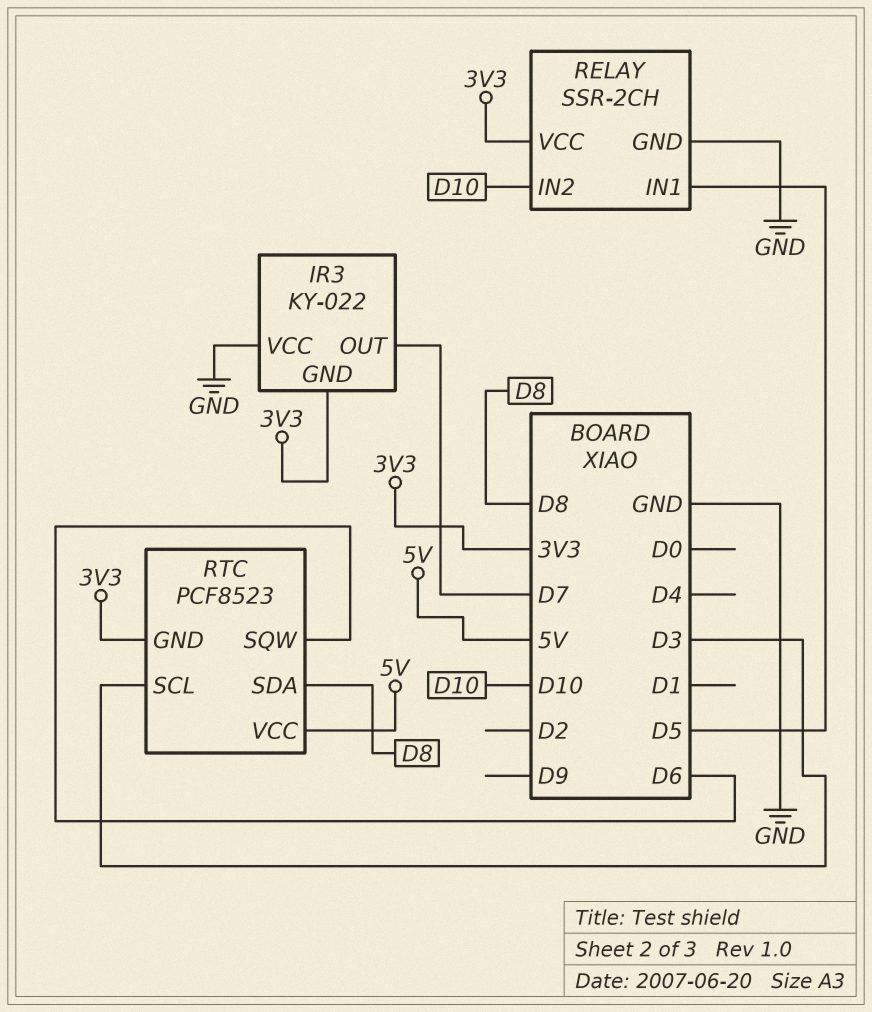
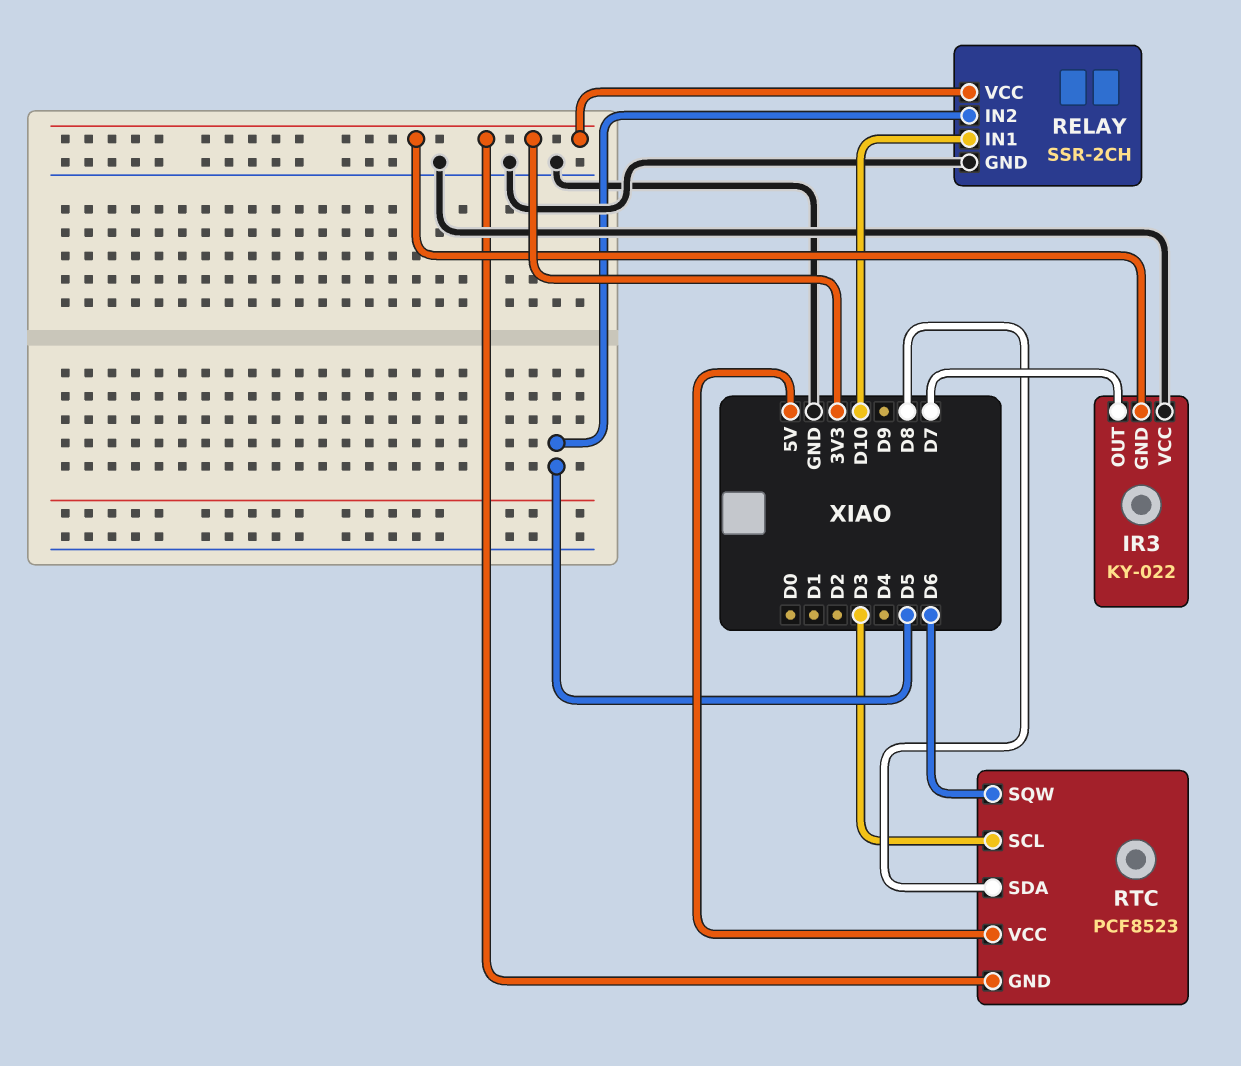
RELAY pin IN1: D5 -> D10
RELAY pin IN2: D10 -> D5

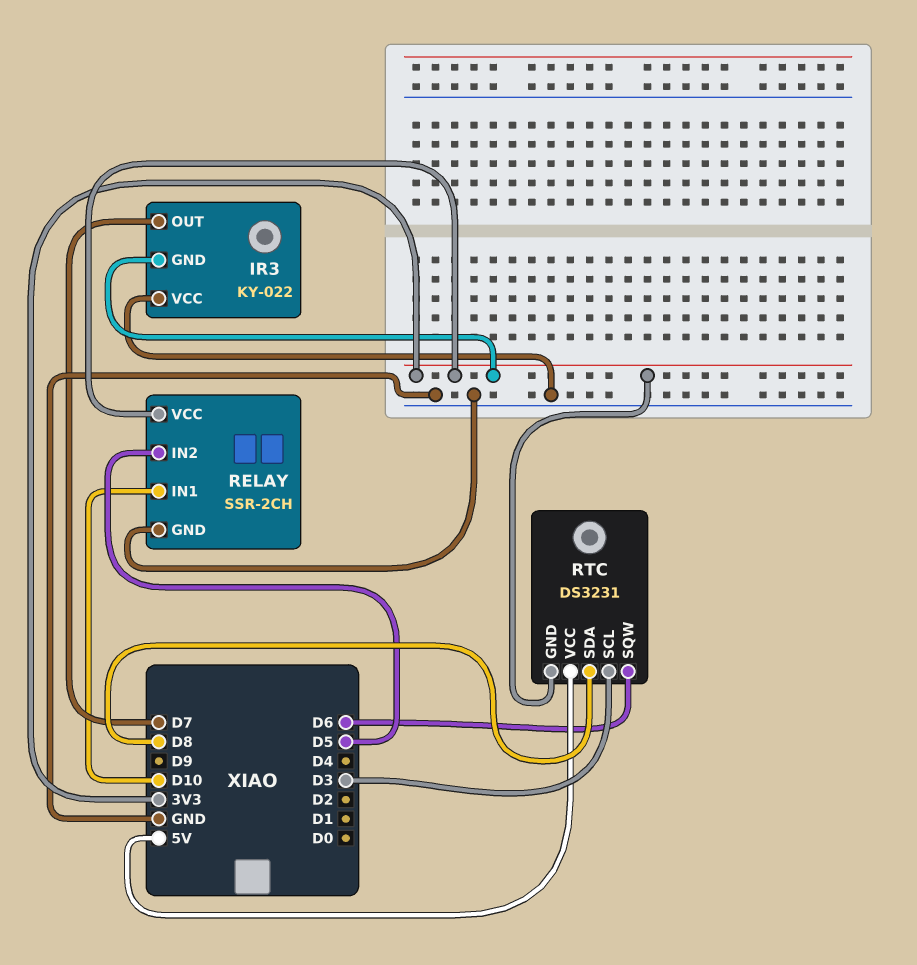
RTC: PCF8523 -> DS3231

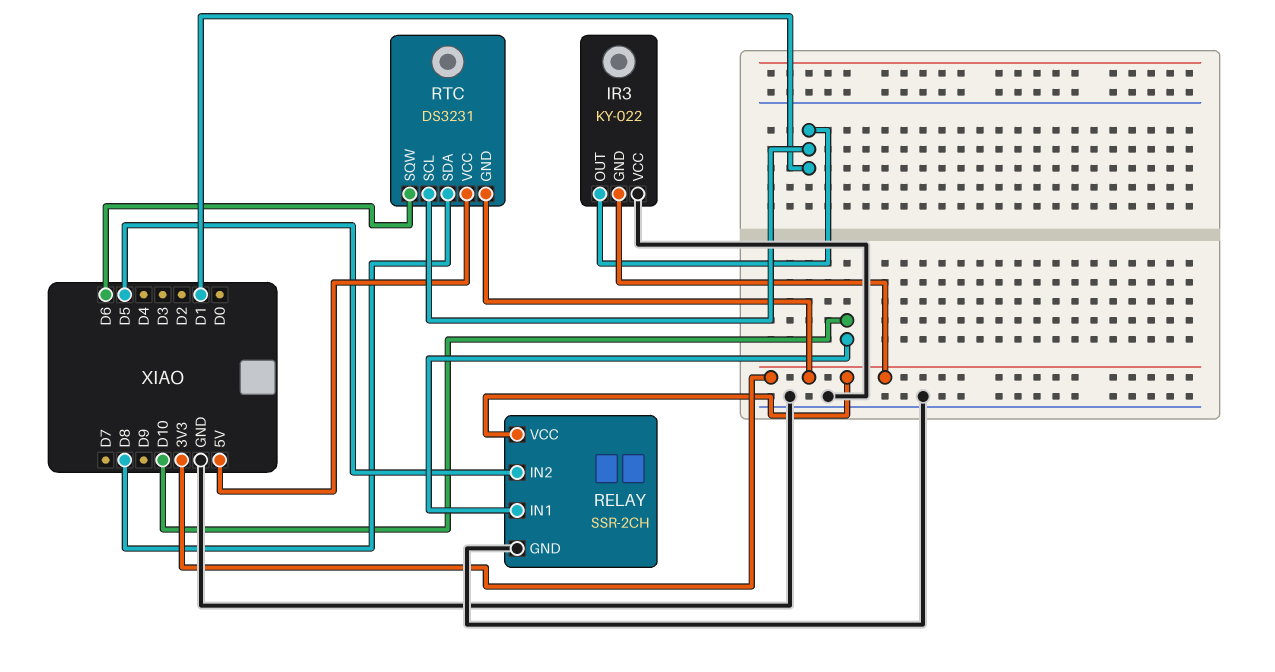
IR3 pin OUT: D7 -> D1
RTC pin SCL: D3 -> D1

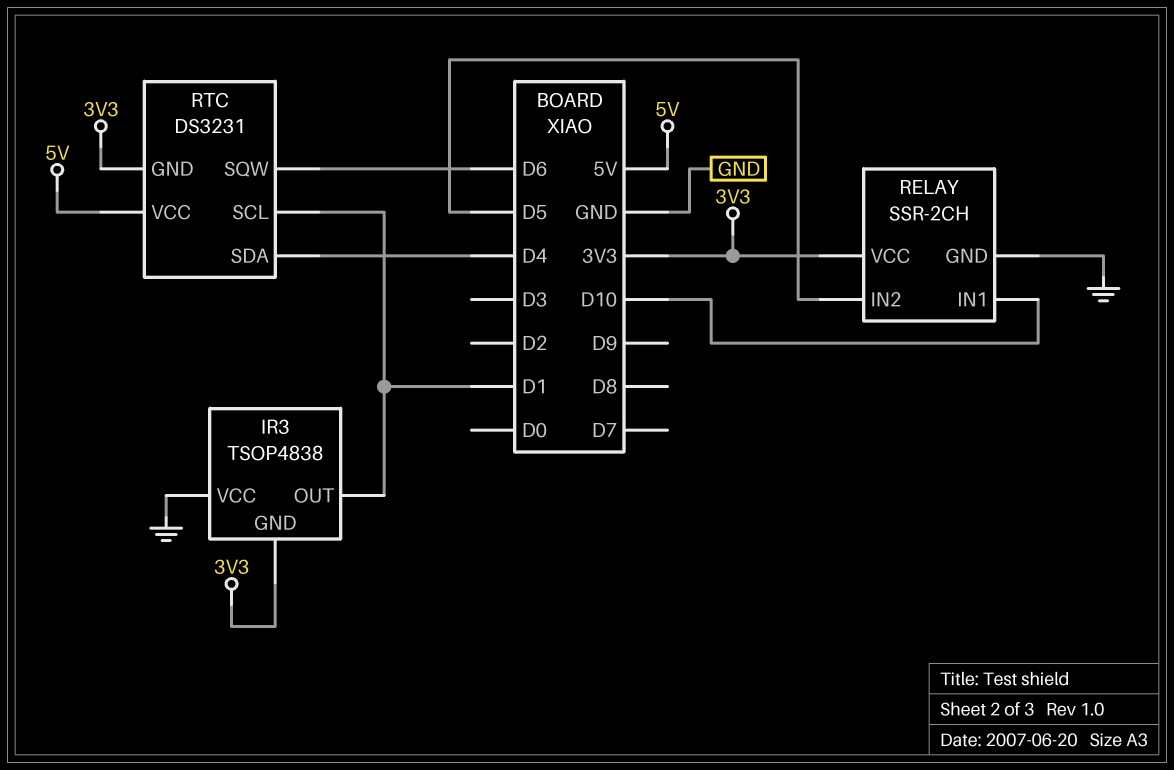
IR3: KY-022 -> TSOP4838
RTC pin SDA: D8 -> D4

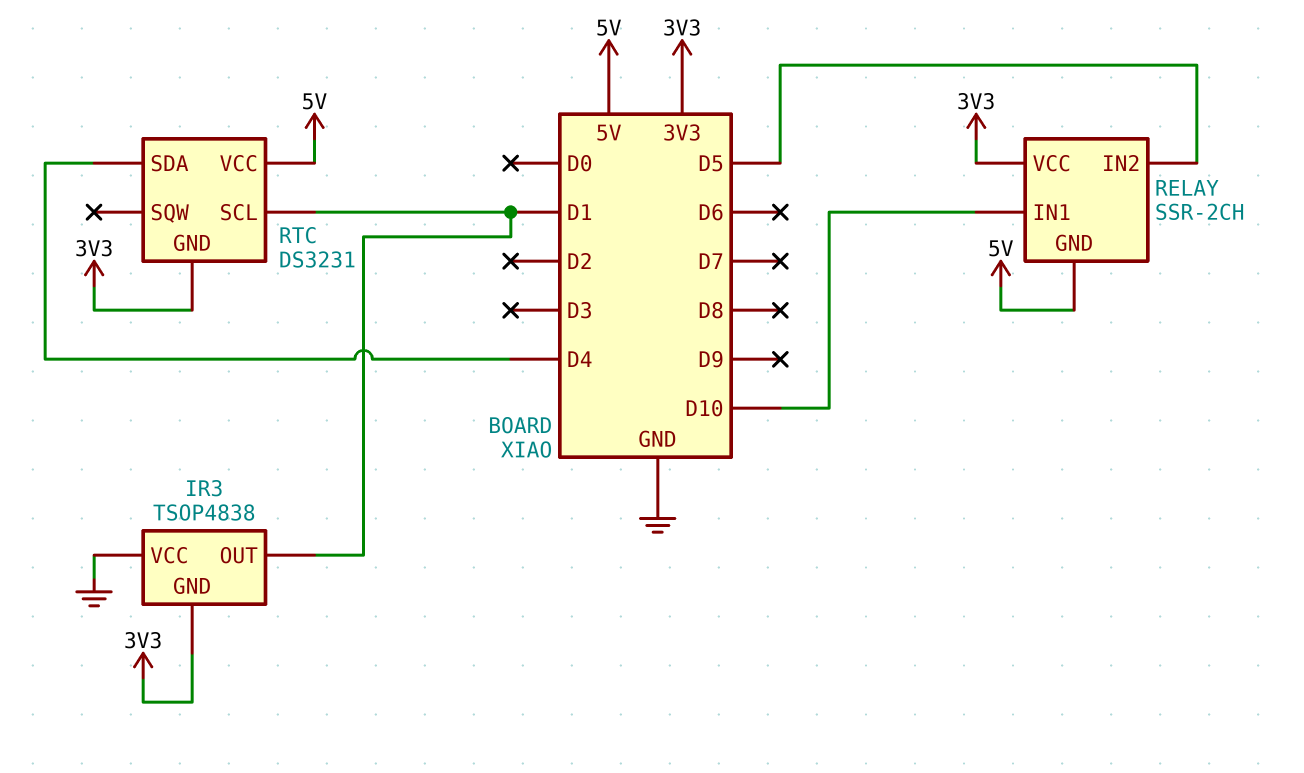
RELAY pin GND: GND -> 5V
RTC pin SQW: D6 -> none

